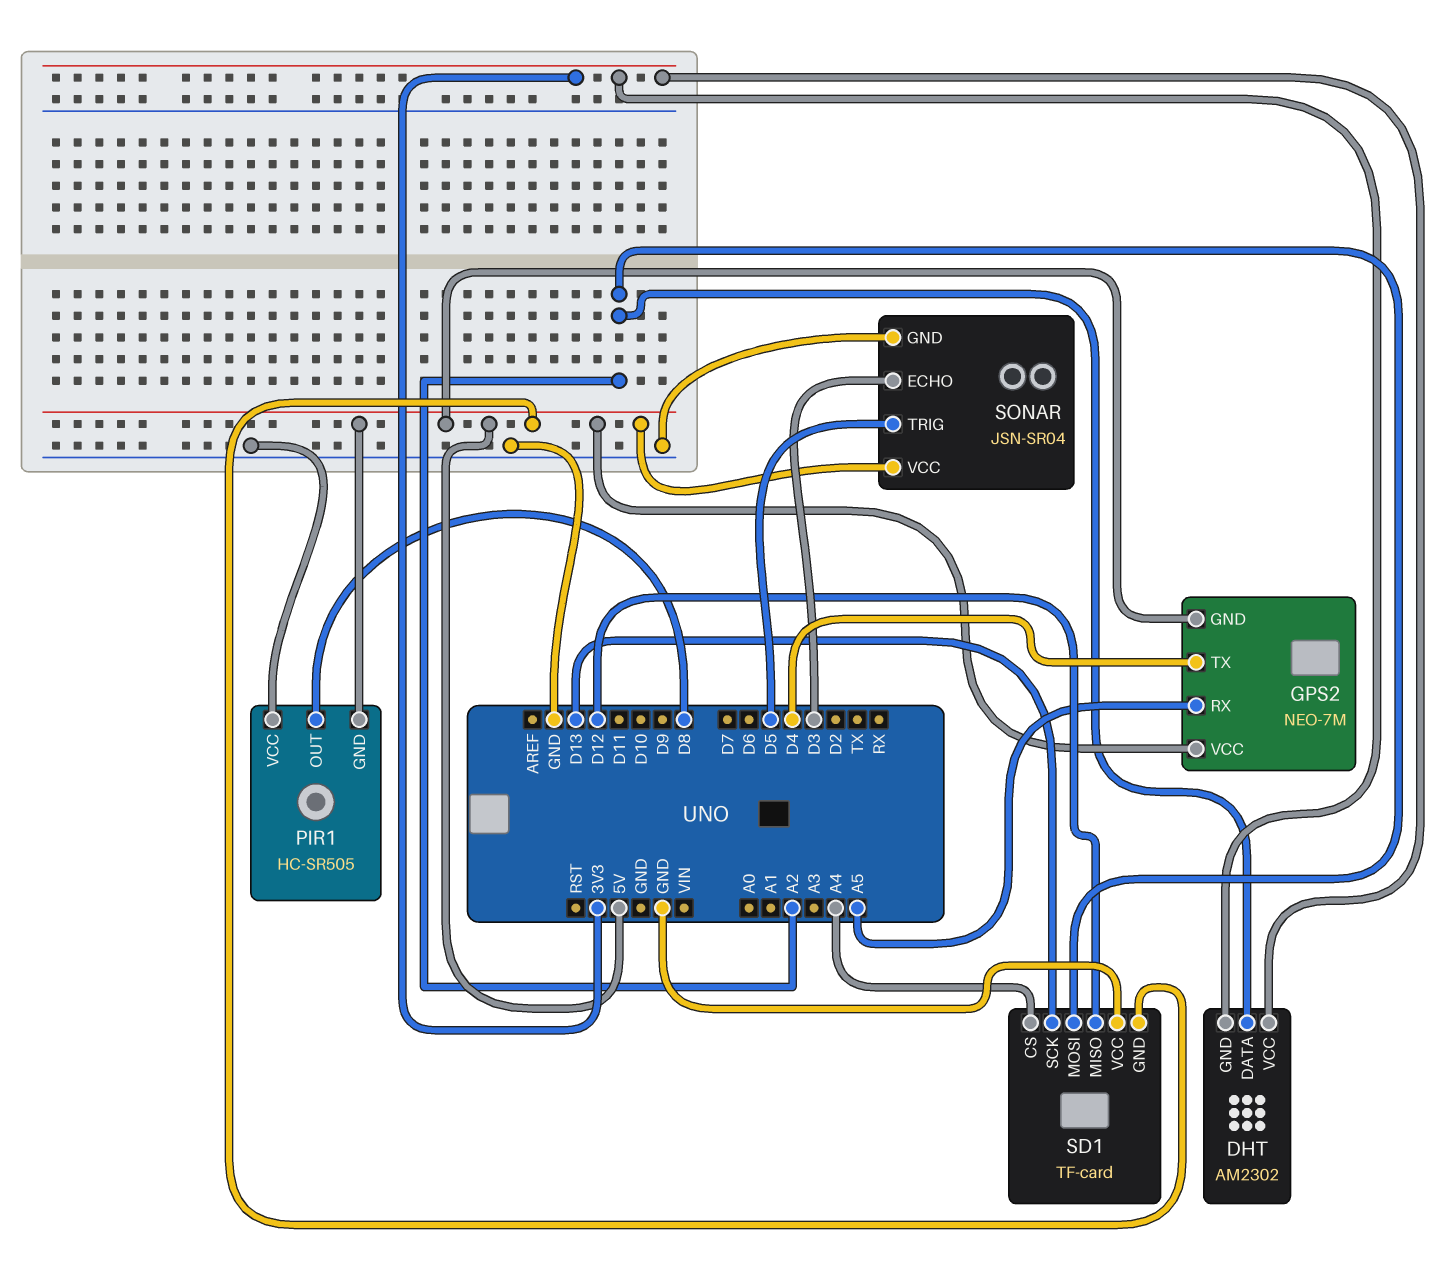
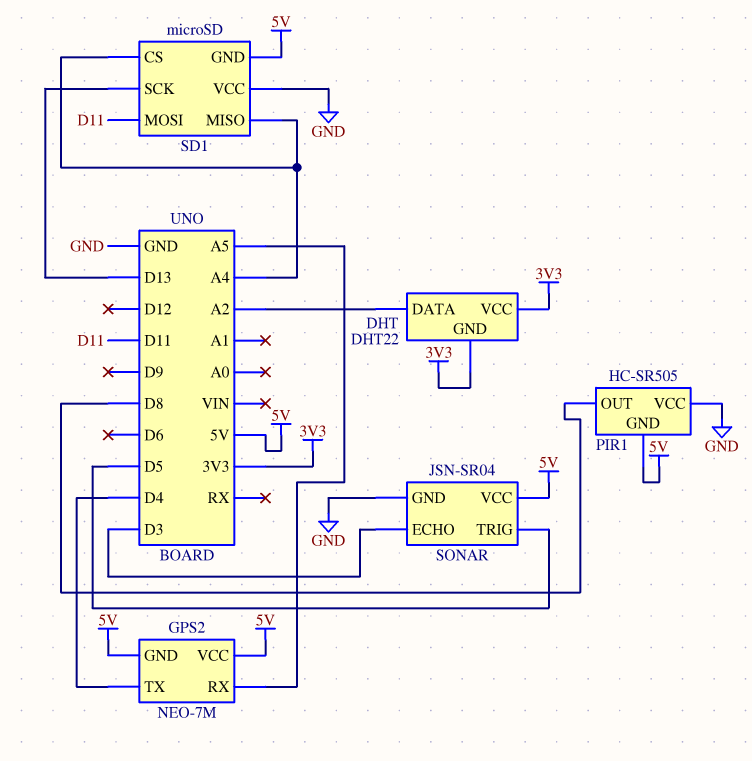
DHT: AM2302 -> DHT22
SD1: TF-card -> microSD
SD1 pin MISO: D12 -> A4
SD1 pin MOSI: A2 -> D11

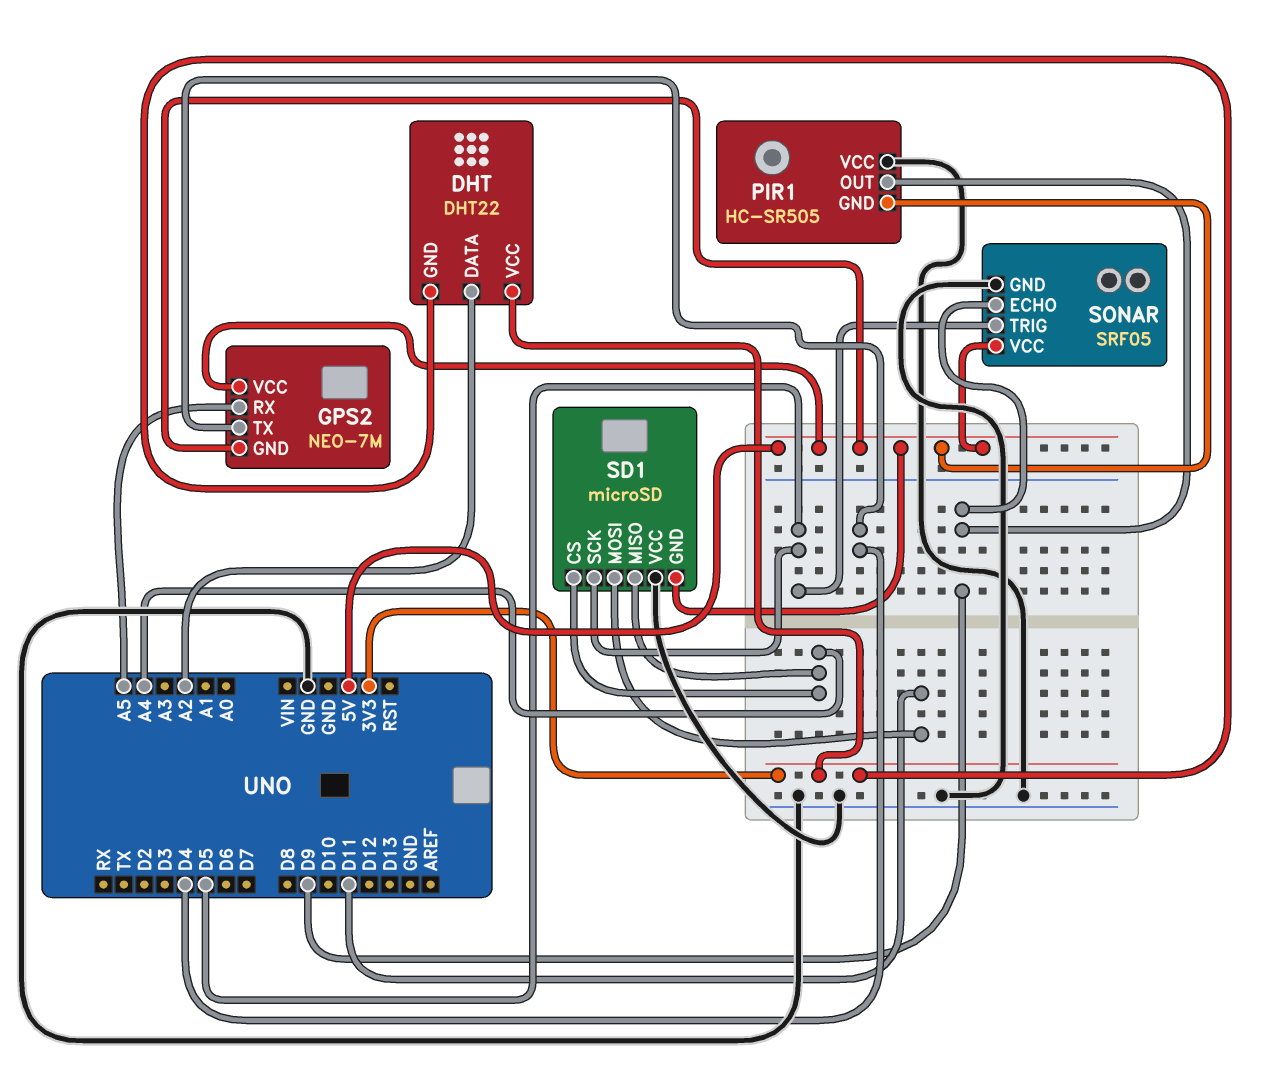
PIR1 pin OUT: D8 -> D9
SD1 pin SCK: D13 -> D5
SONAR: JSN-SR04 -> SRF05
SONAR pin ECHO: D3 -> D9

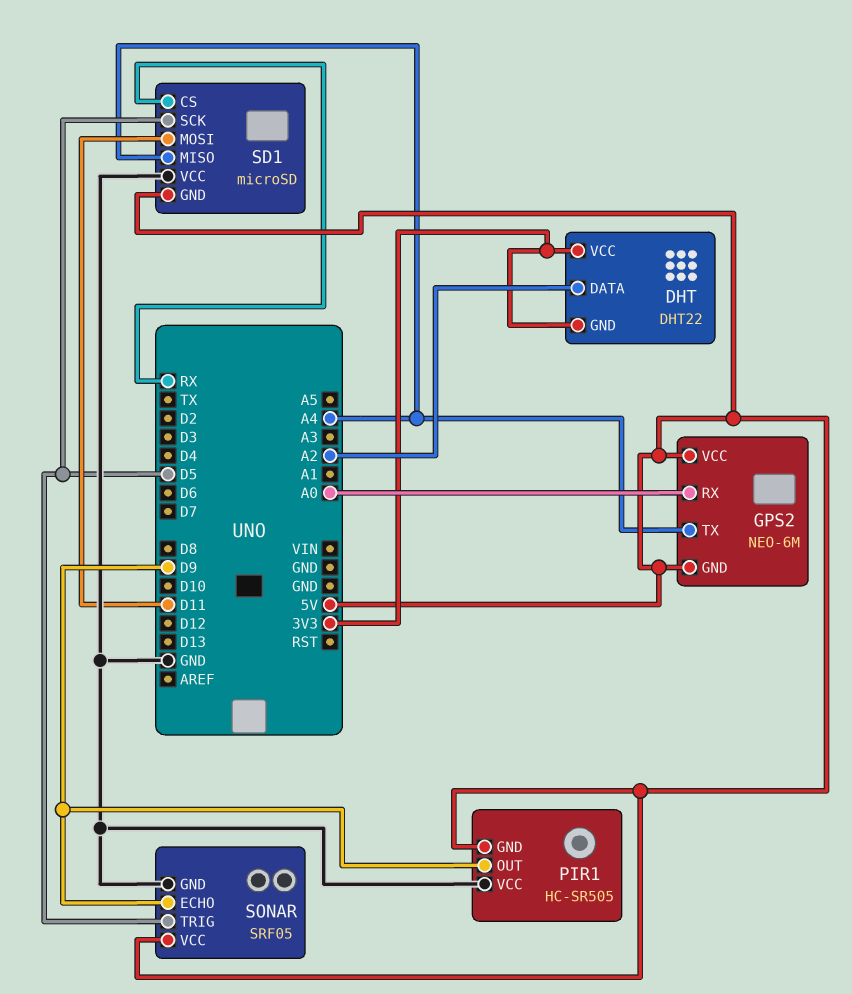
GPS2: NEO-7M -> NEO-6M
GPS2 pin RX: A5 -> A0
GPS2 pin TX: D4 -> A4
SD1 pin CS: A4 -> RX

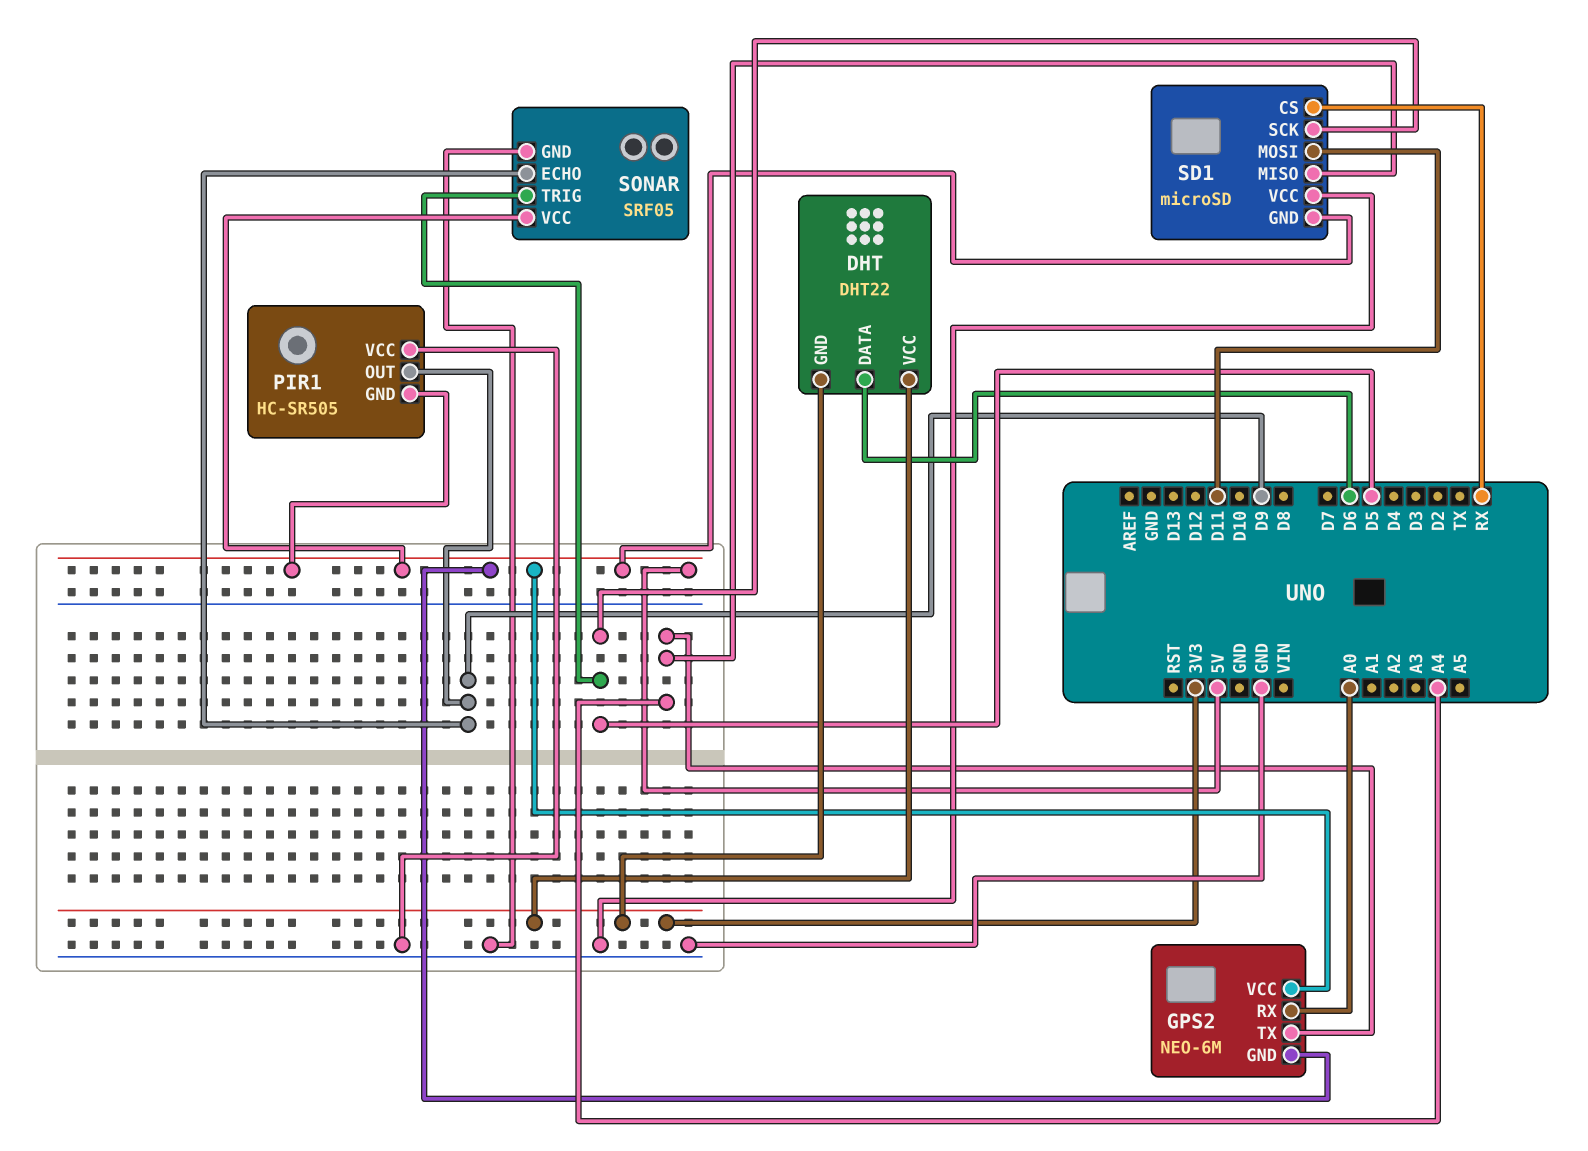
DHT pin DATA: A2 -> D6

